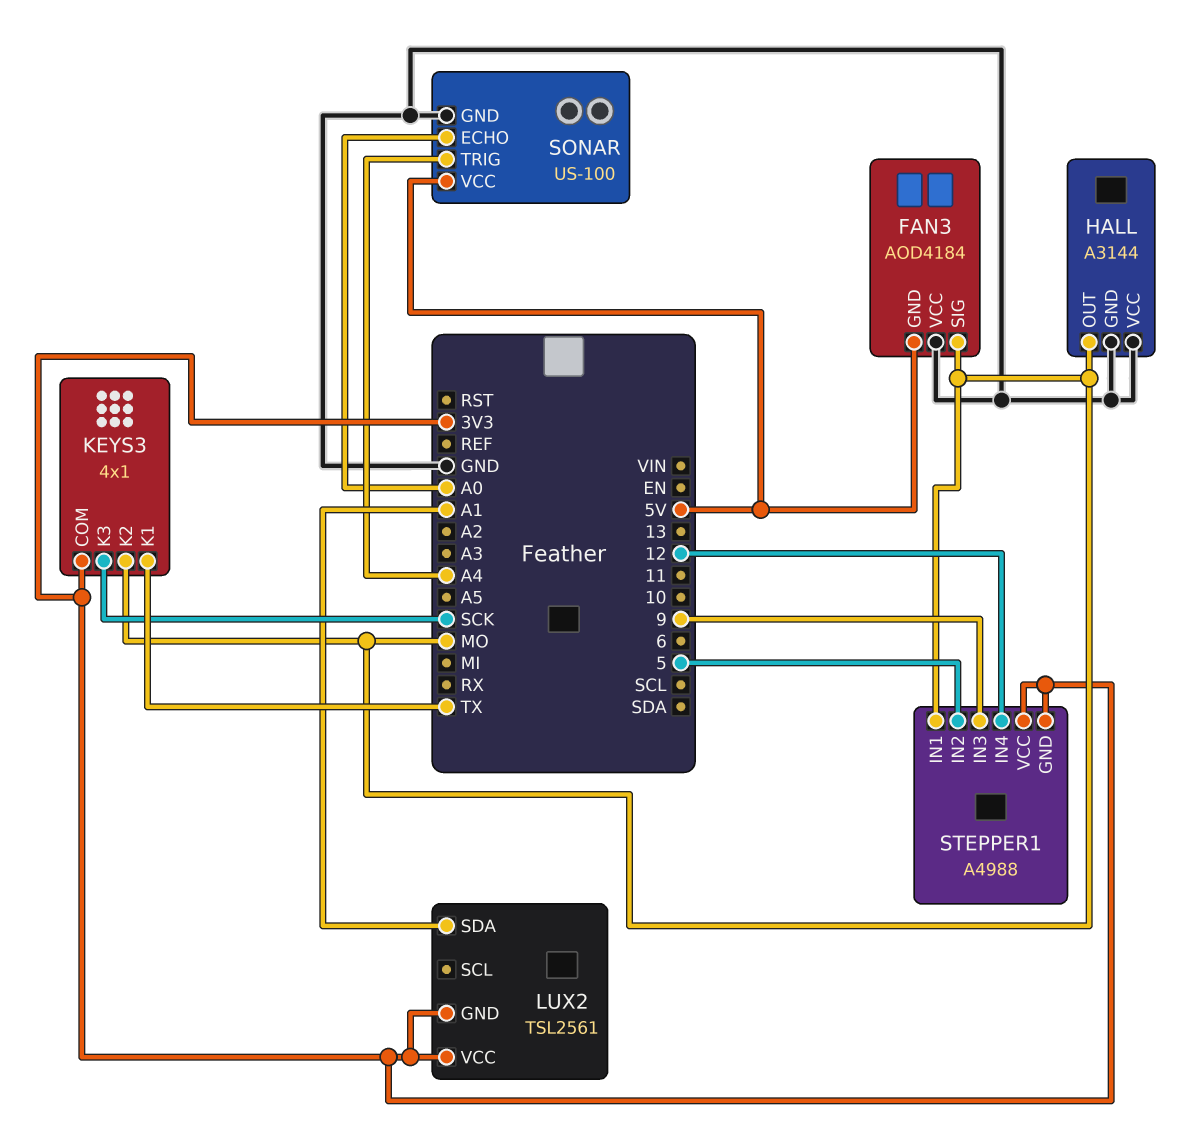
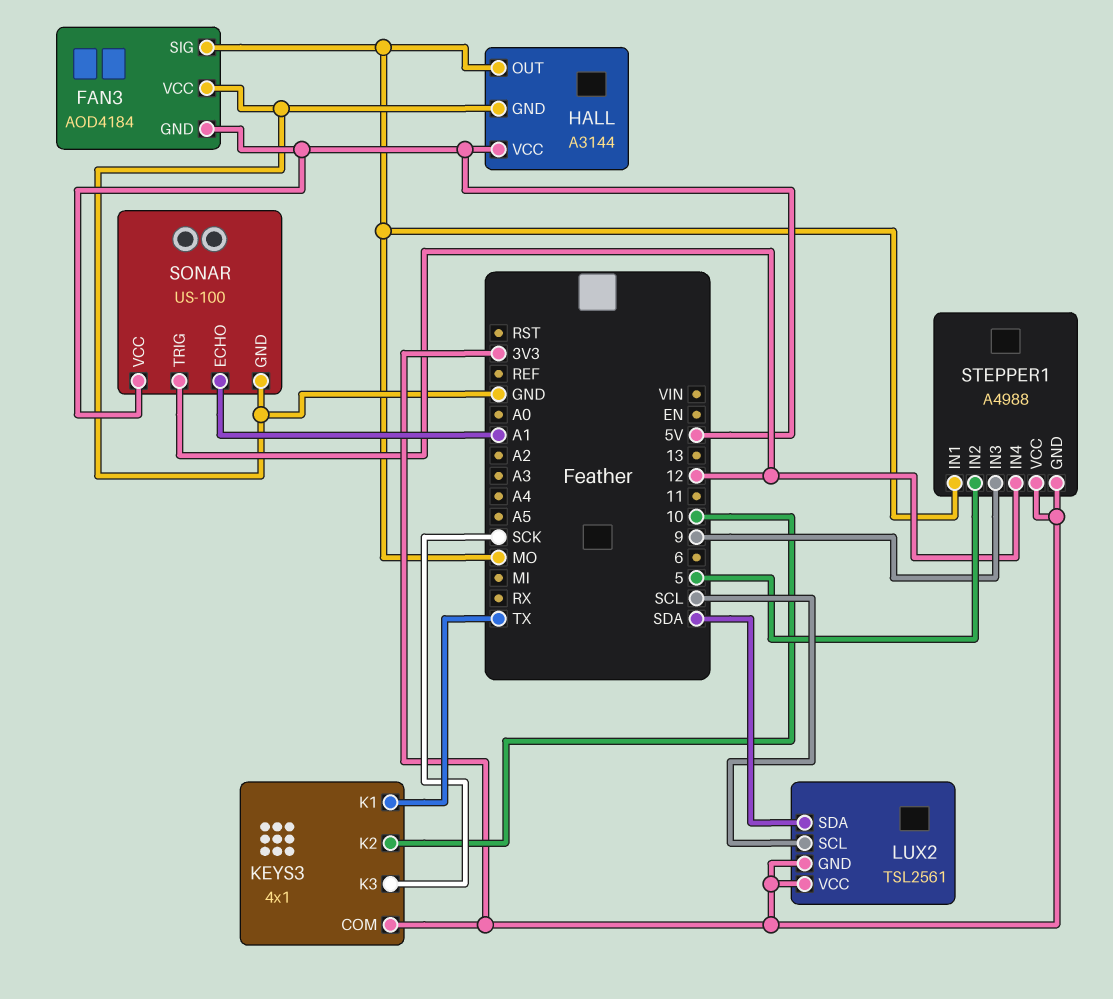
HALL pin VCC: GND -> 5V
KEYS3 pin K2: MO -> 10
LUX2 pin SCL: none -> SCL
LUX2 pin SDA: A1 -> SDA
SONAR pin ECHO: A0 -> A1
SONAR pin TRIG: A4 -> 12

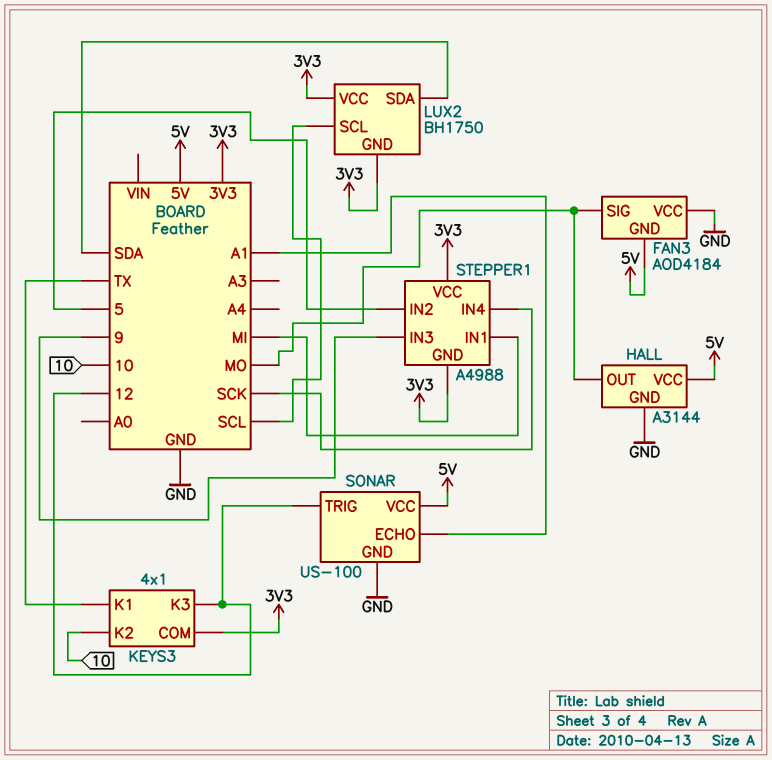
KEYS3 pin K3: SCK -> 12
LUX2: TSL2561 -> BH1750
STEPPER1 pin IN1: MO -> MI
STEPPER1 pin IN4: 12 -> SCK

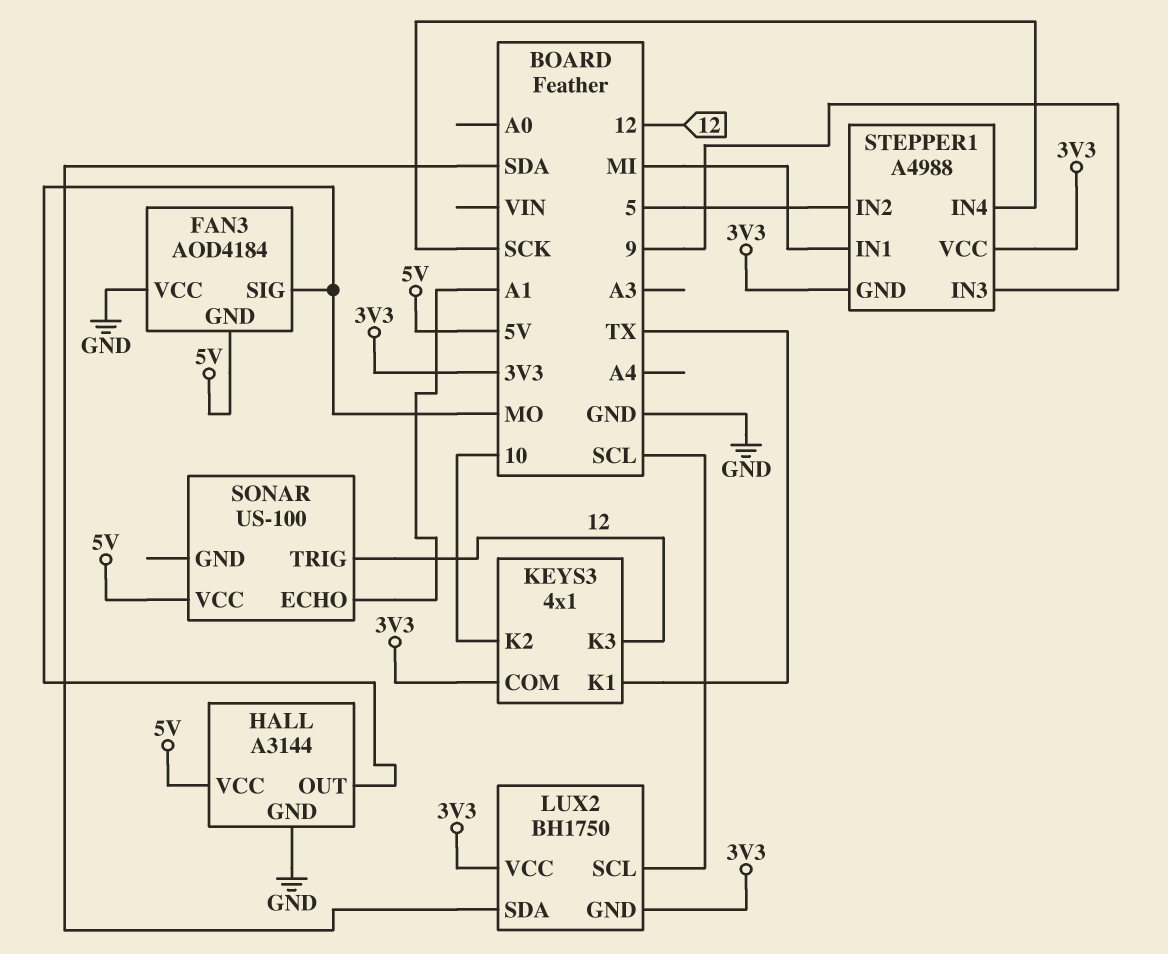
SONAR pin GND: GND -> none

